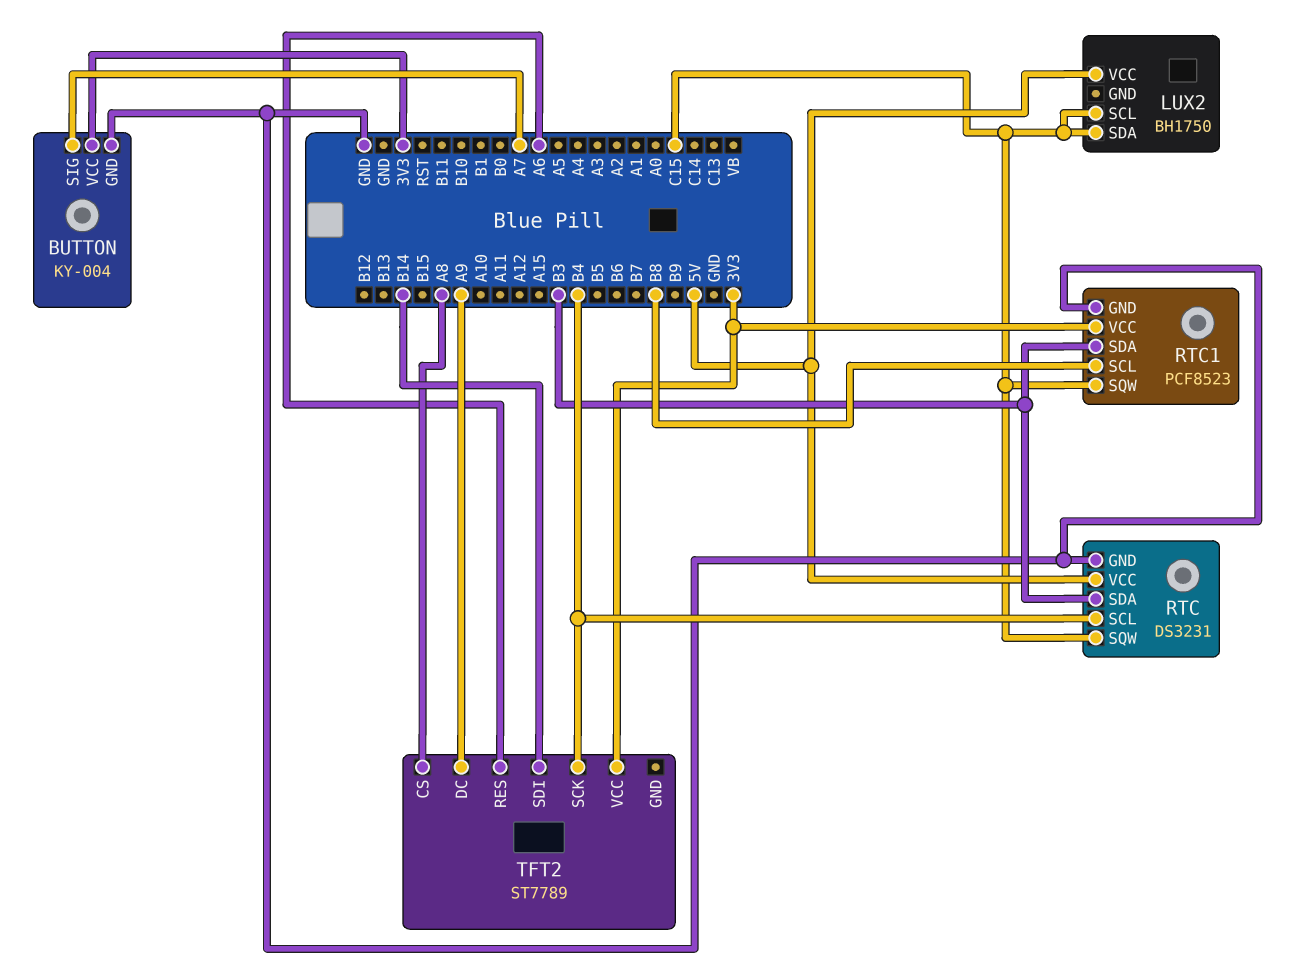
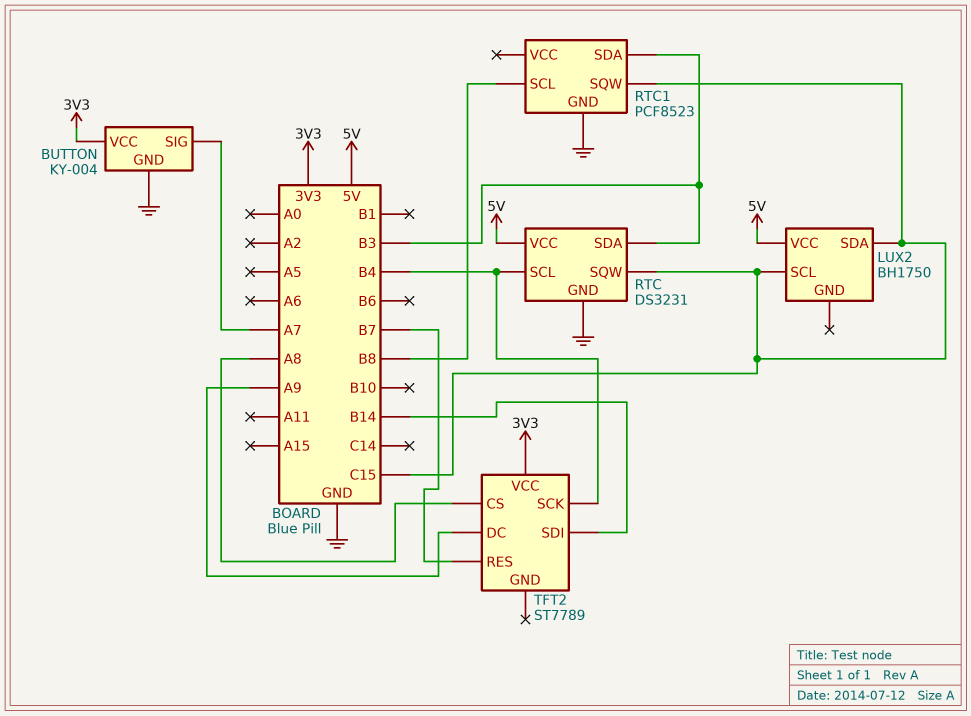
RTC1 pin VCC: 3V3 -> none
TFT2 pin RES: A6 -> B7

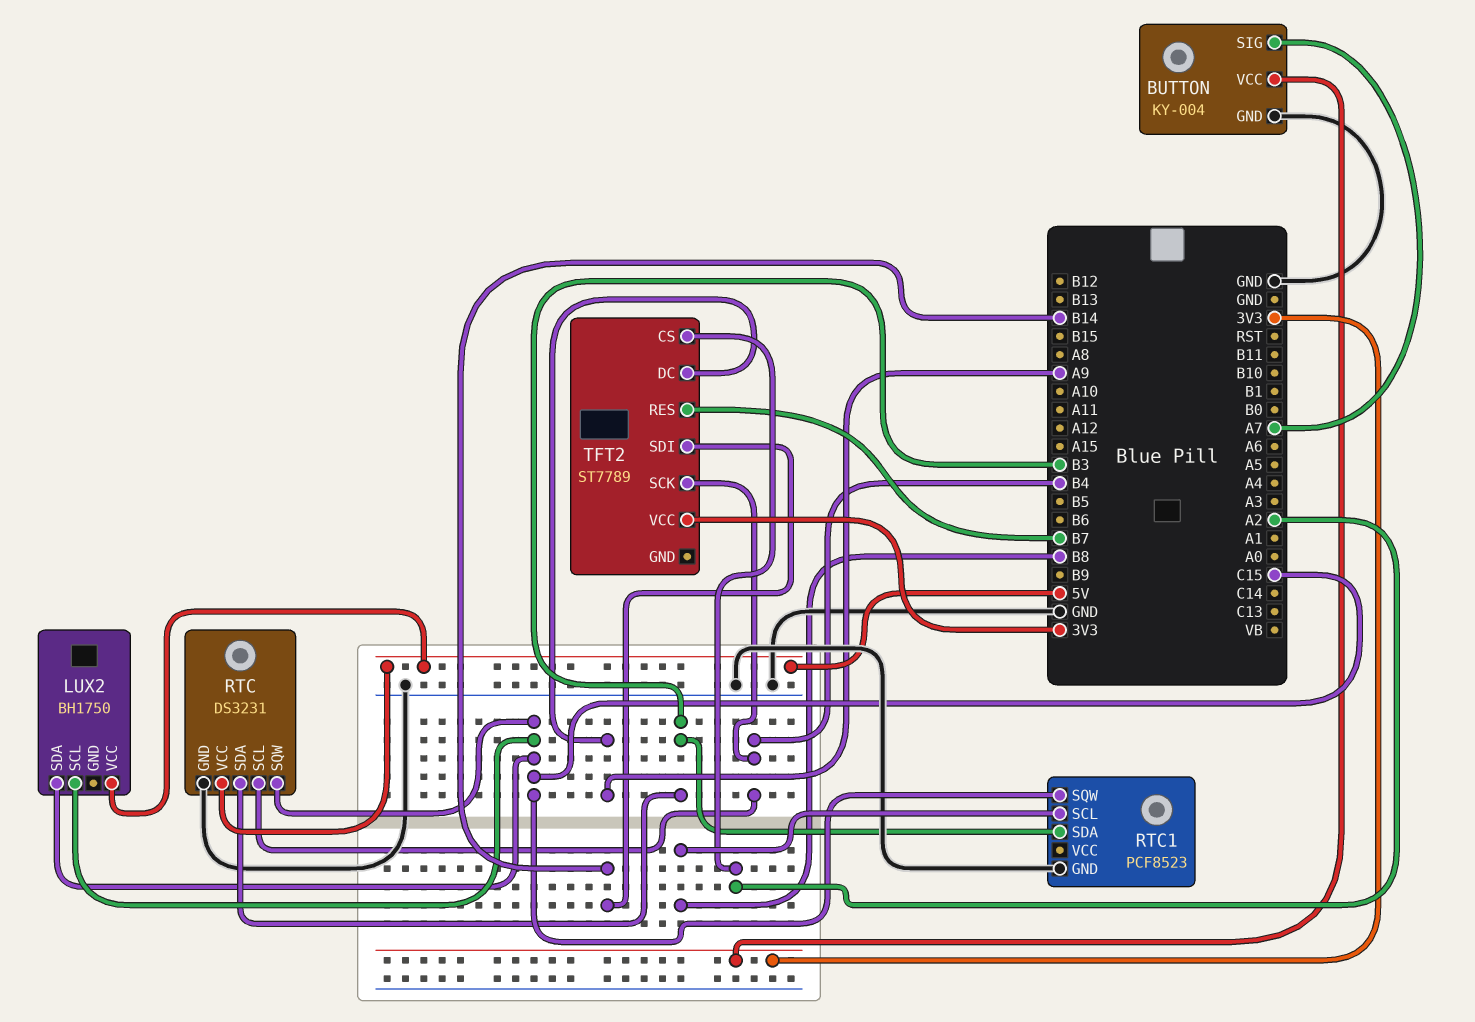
TFT2 pin CS: A8 -> A2

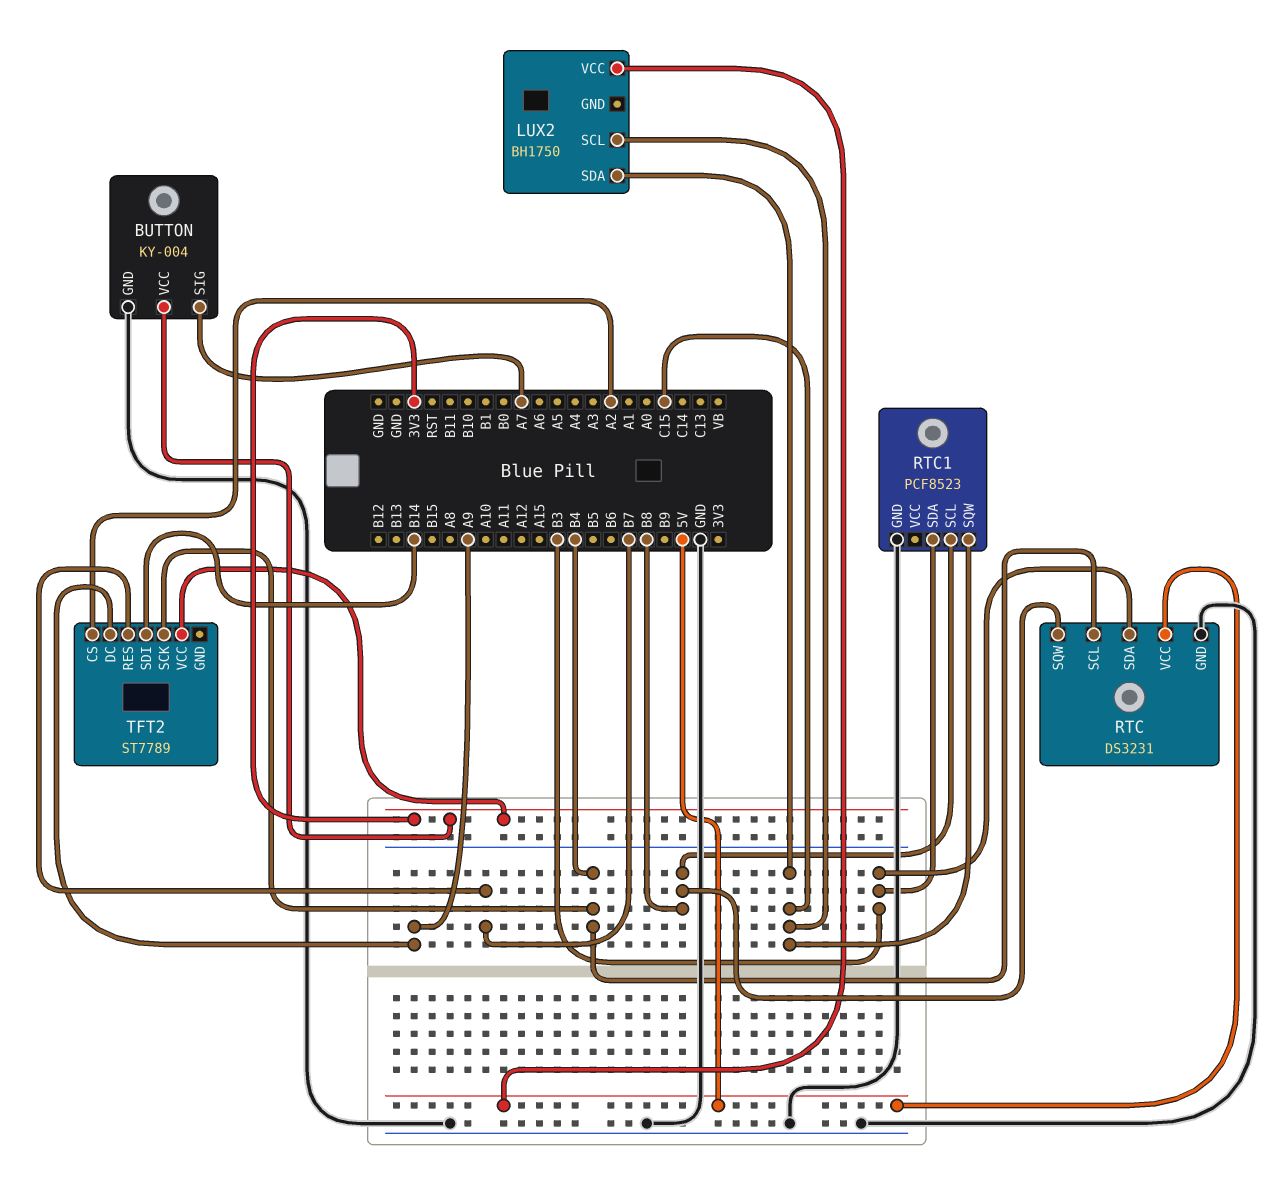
RTC pin SQW: C15 -> B8

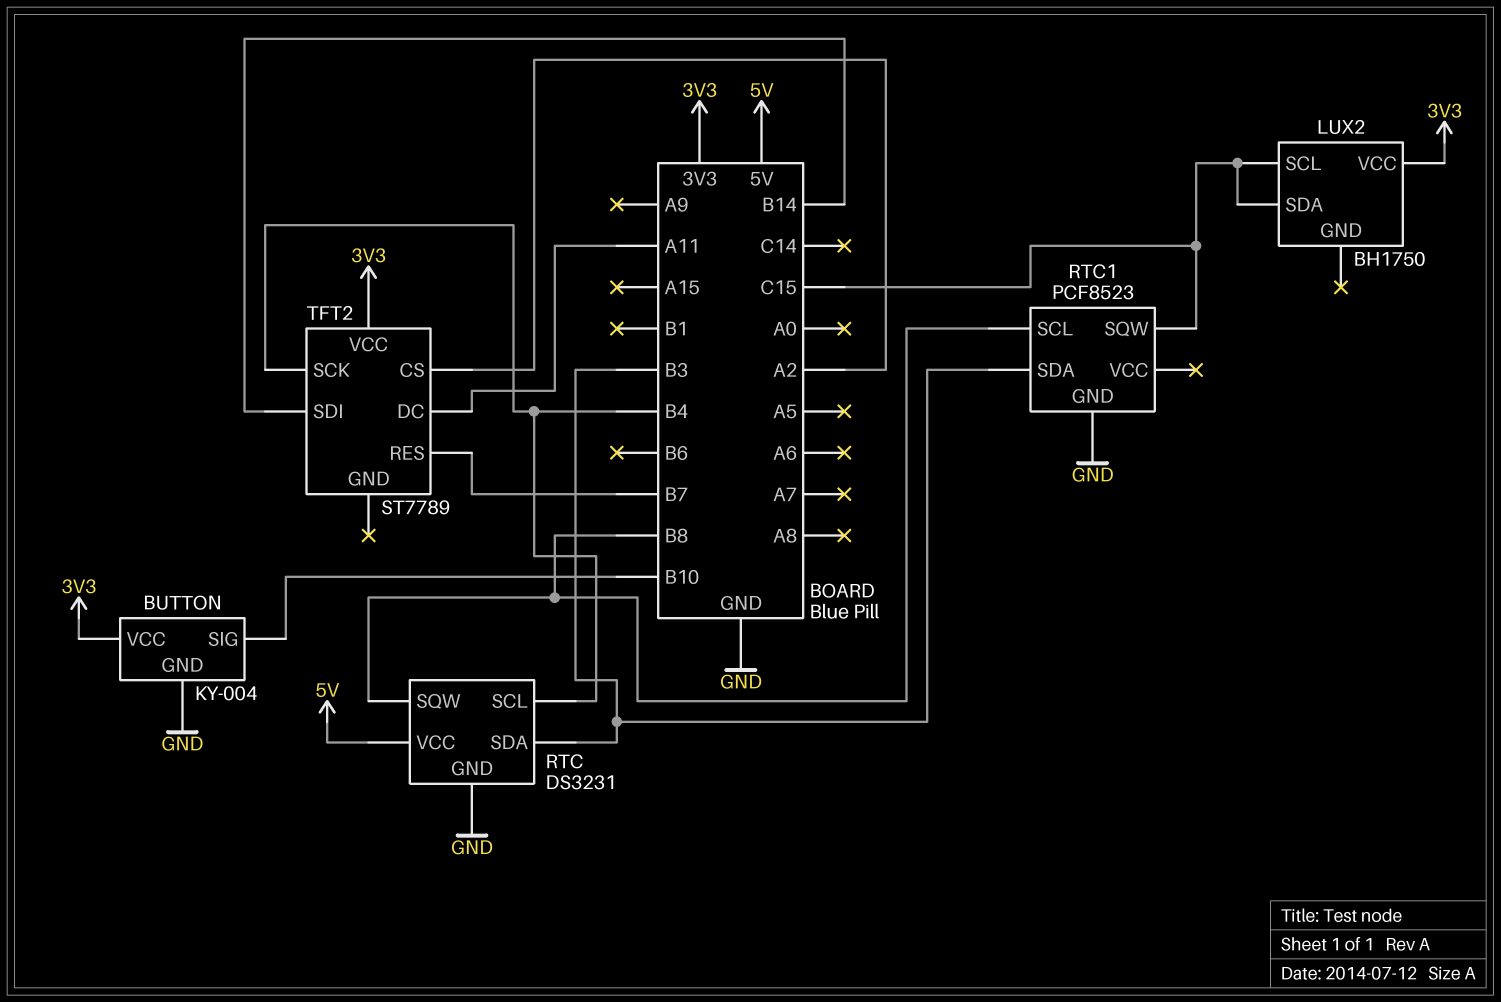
BUTTON pin SIG: A7 -> B10
LUX2 pin VCC: 5V -> 3V3
TFT2 pin DC: A9 -> A11

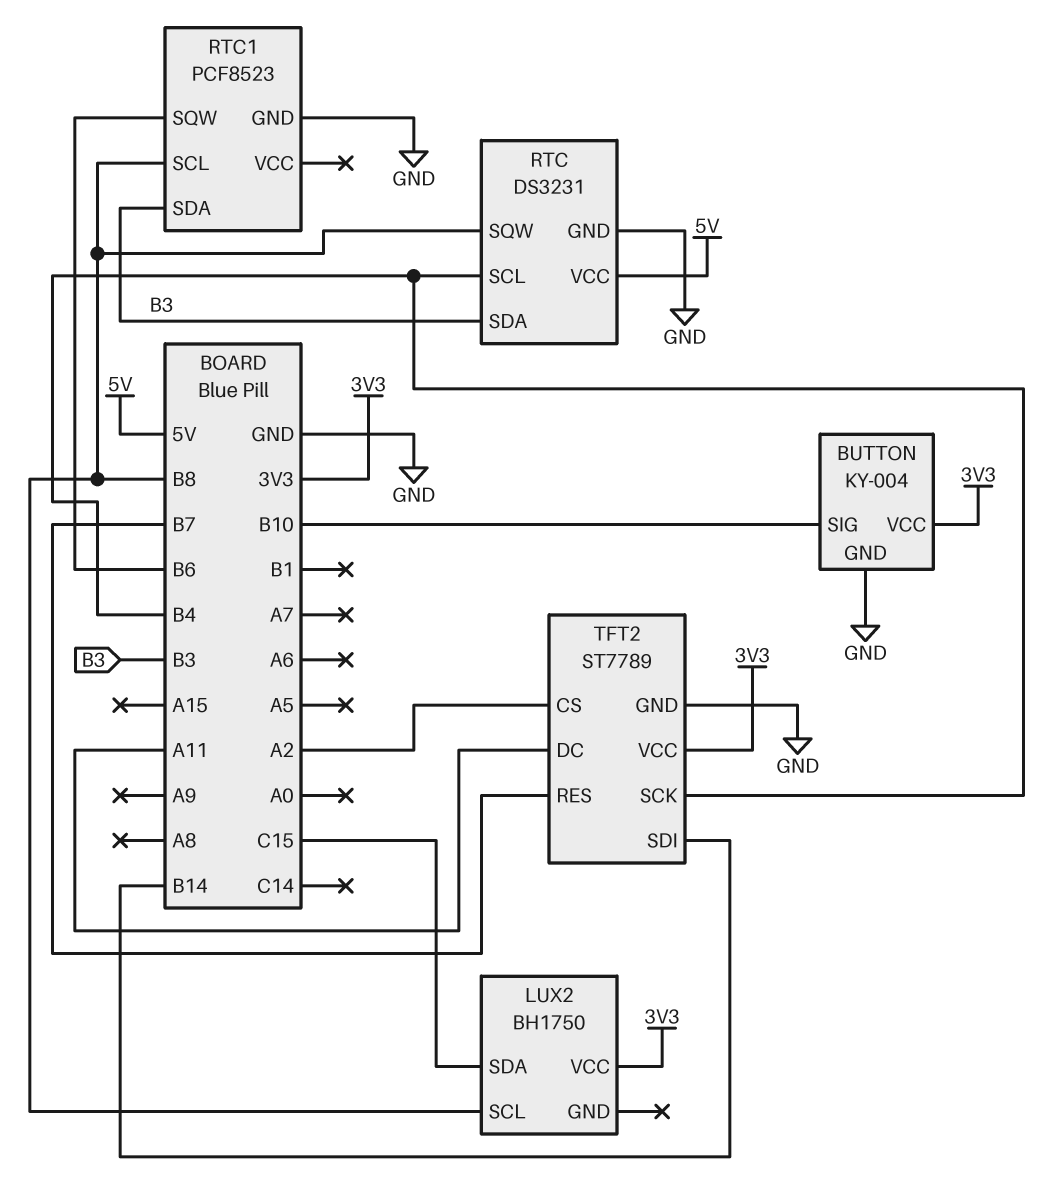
LUX2 pin SCL: C15 -> B8
RTC1 pin SQW: C15 -> B6
TFT2 pin GND: none -> GND

